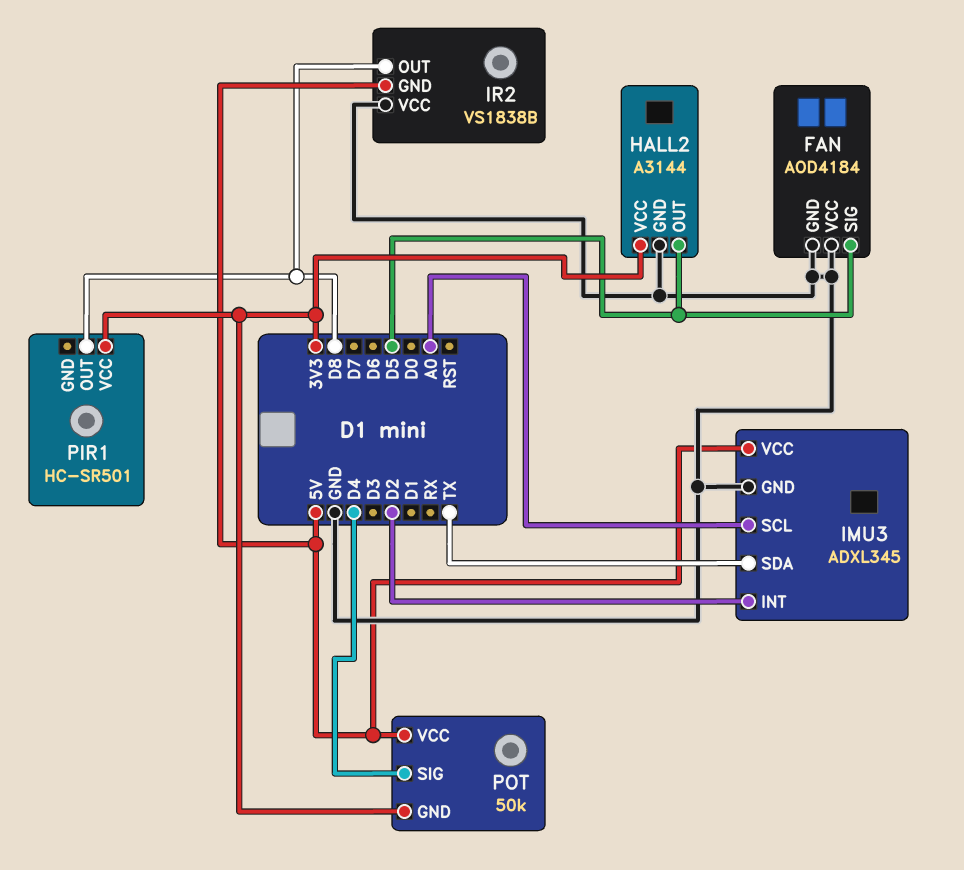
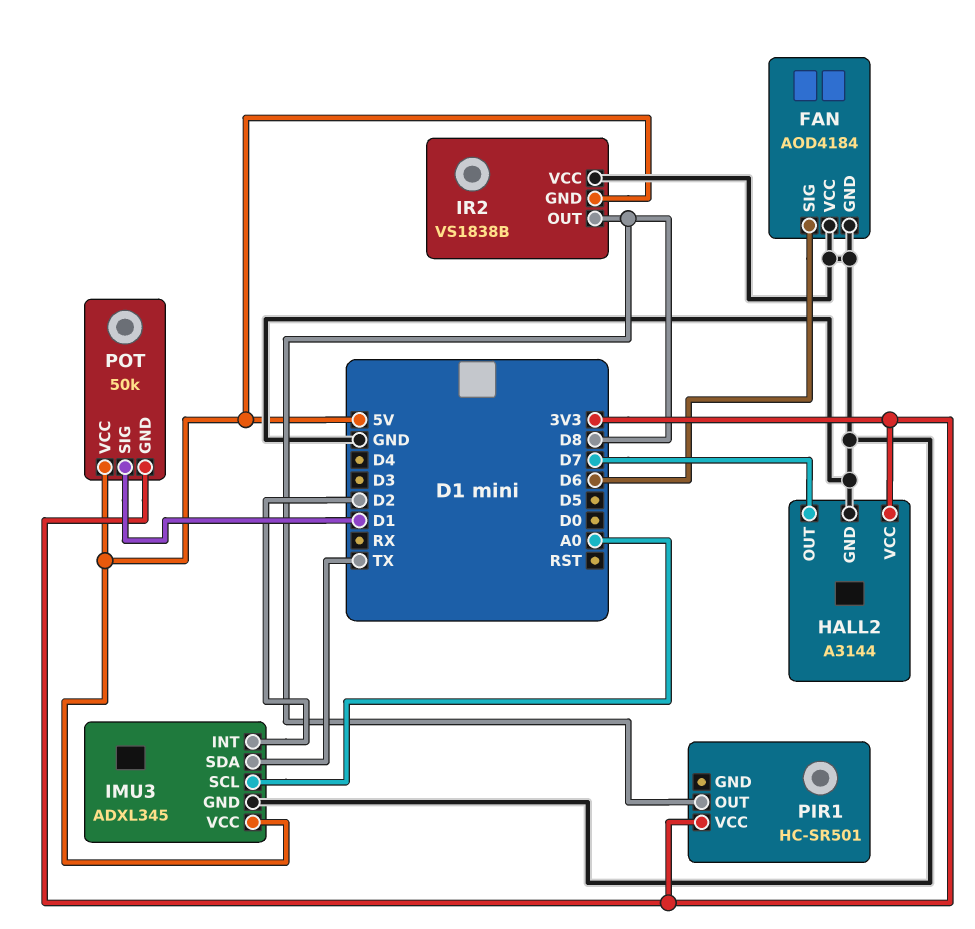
FAN pin SIG: D5 -> D6
HALL2 pin OUT: D5 -> D7
POT pin SIG: D4 -> D1

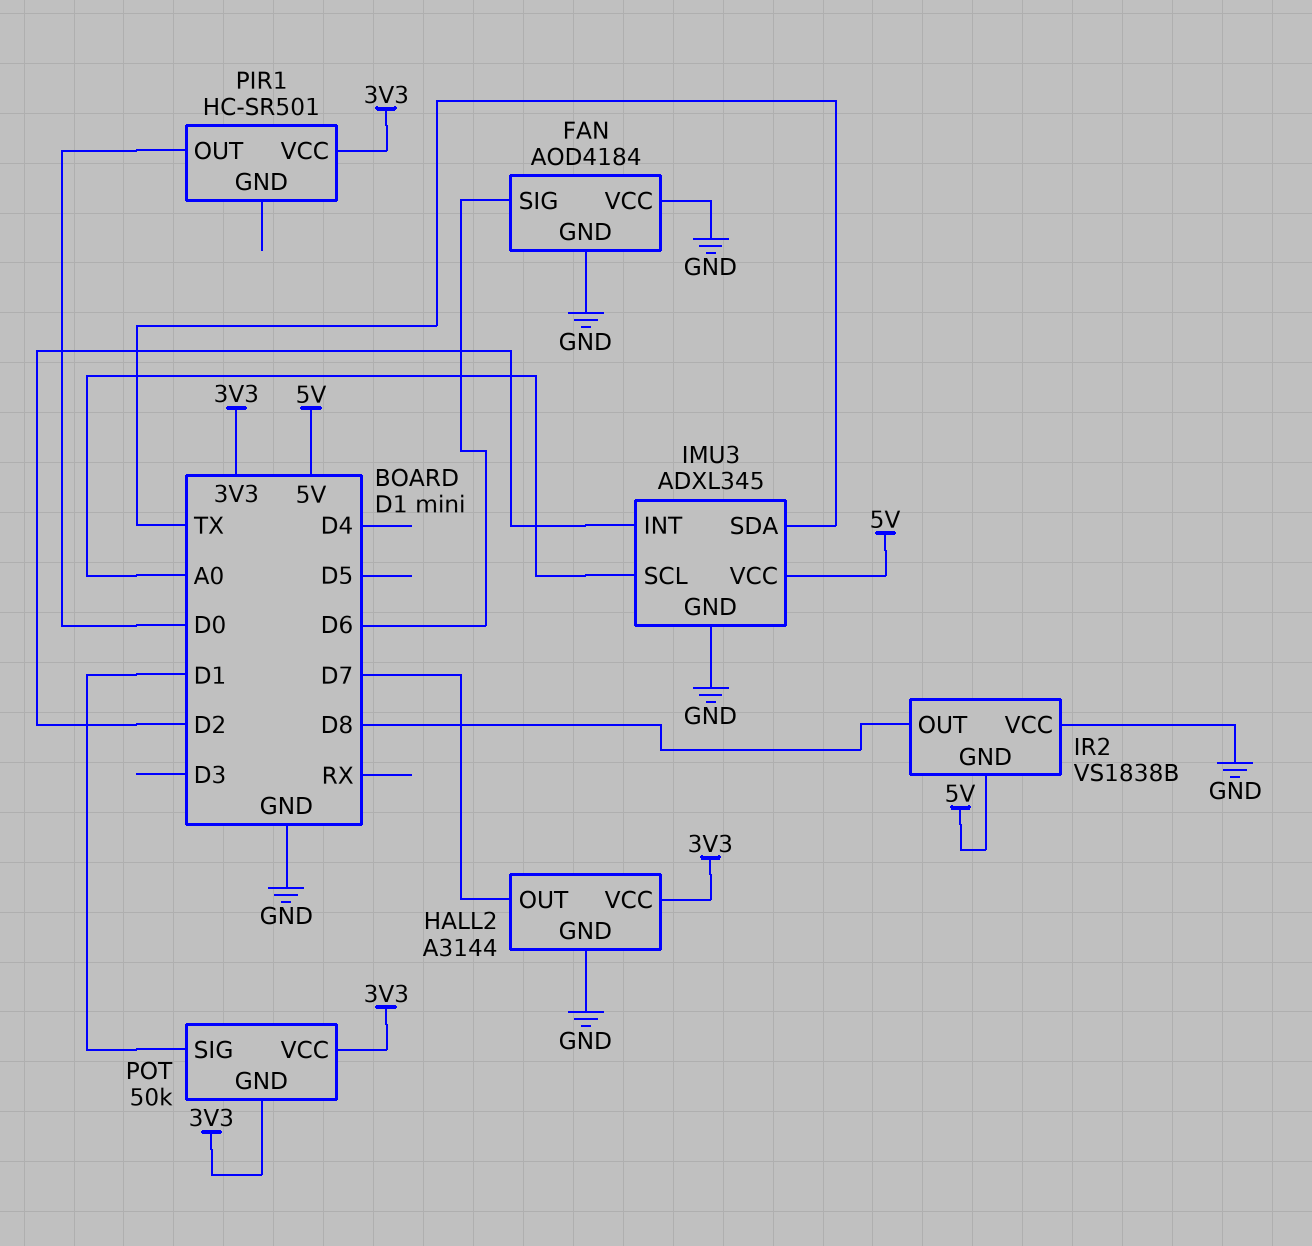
PIR1 pin OUT: D8 -> D0
POT pin VCC: 5V -> 3V3

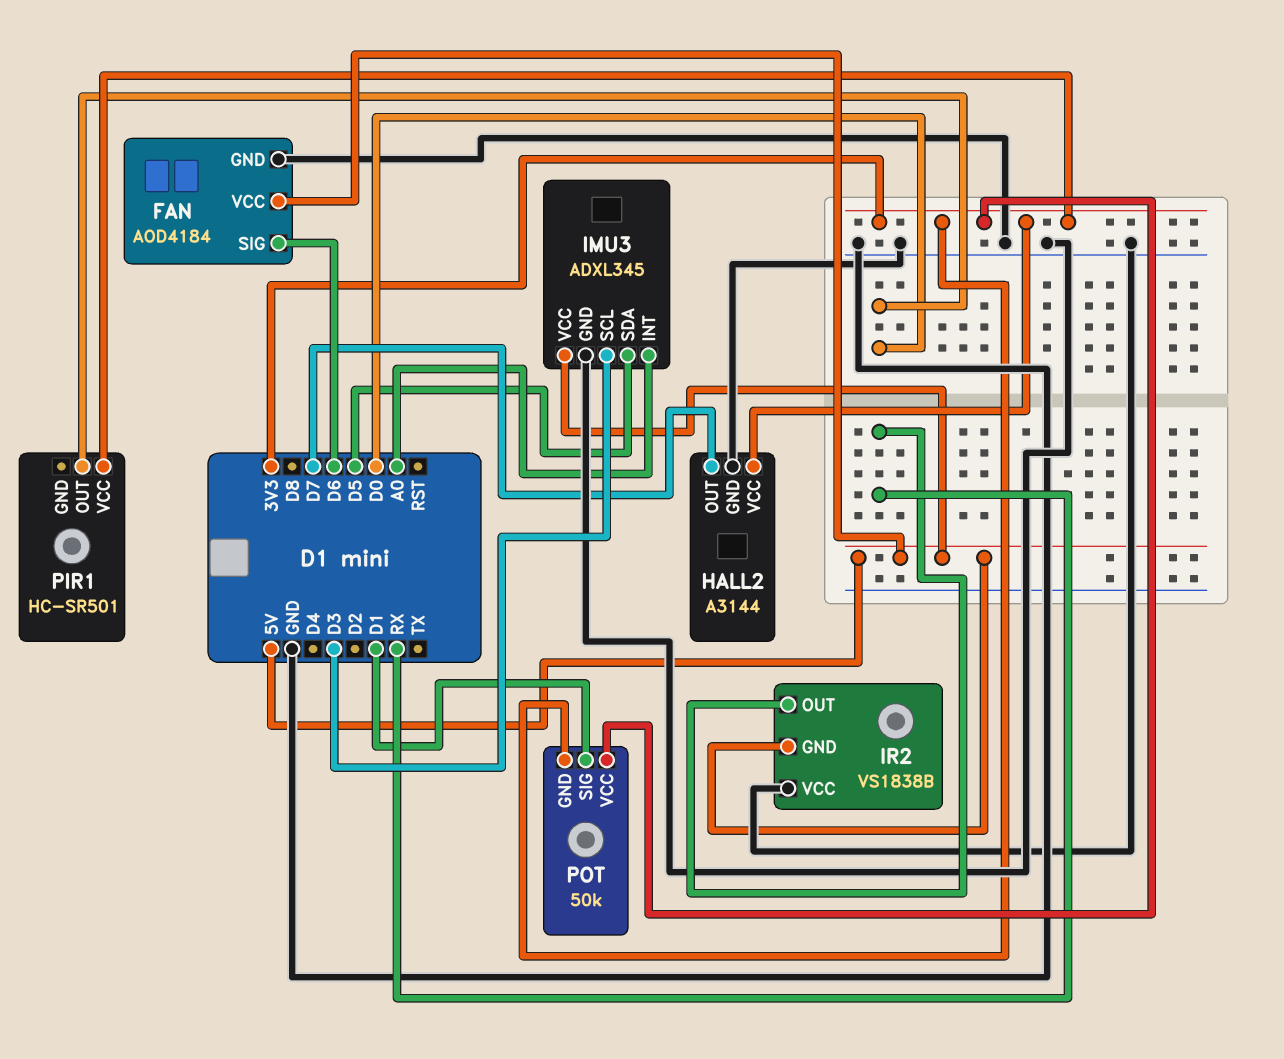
FAN pin VCC: GND -> 5V
IMU3 pin INT: D2 -> A0
IMU3 pin SCL: A0 -> D3
IMU3 pin SDA: TX -> D5
IR2 pin OUT: D8 -> RX

